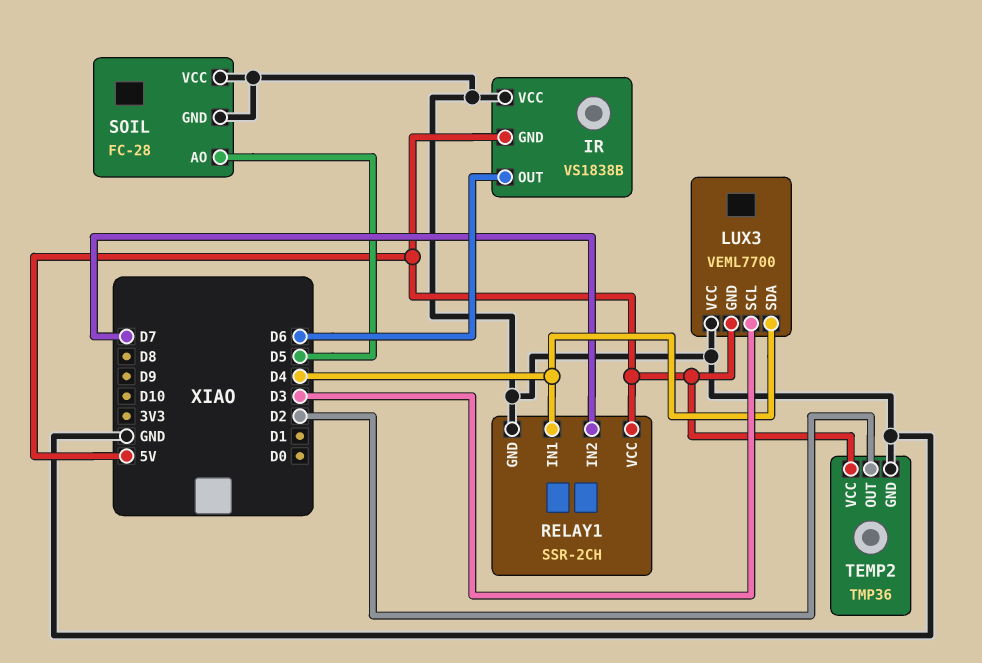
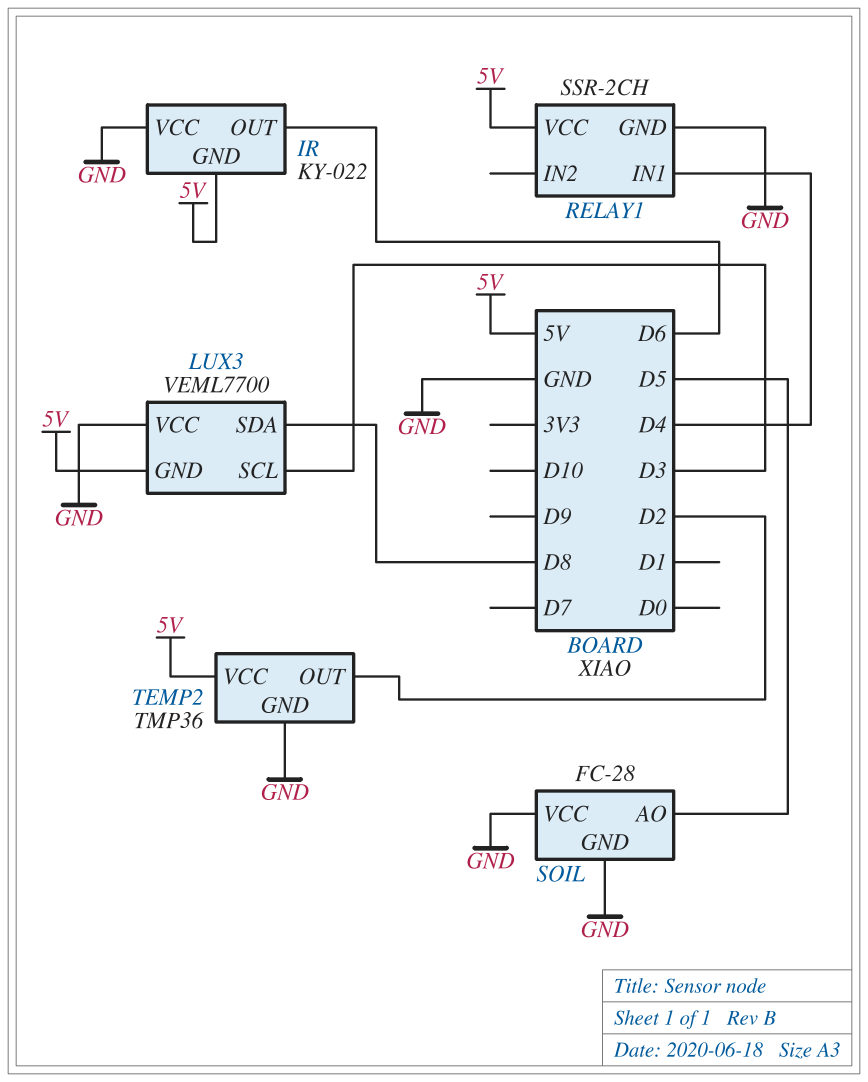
IR: VS1838B -> KY-022
LUX3 pin SDA: D4 -> D8
RELAY1 pin IN2: D7 -> none

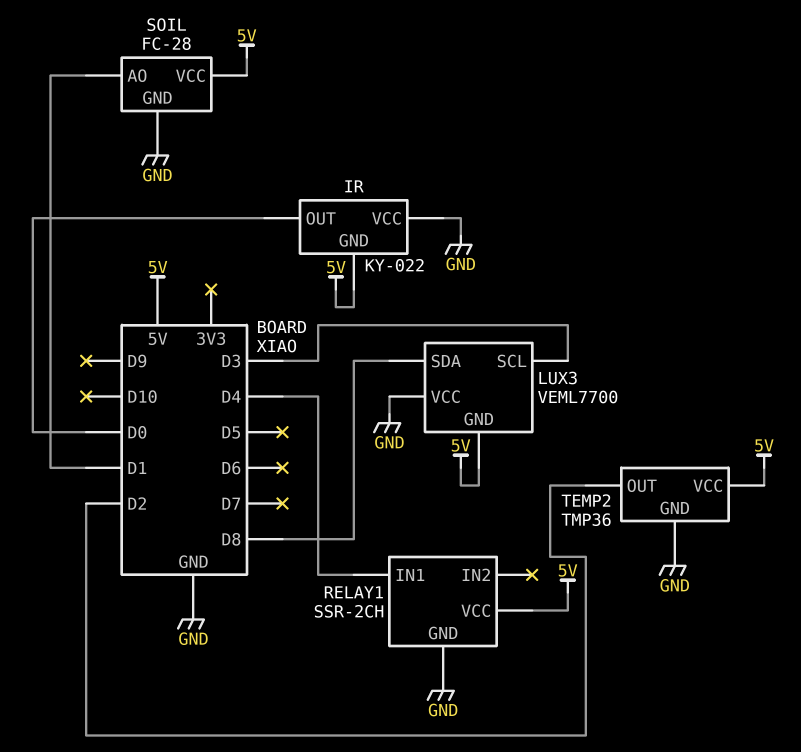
IR pin OUT: D6 -> D0
SOIL pin AO: D5 -> D1
SOIL pin VCC: GND -> 5V

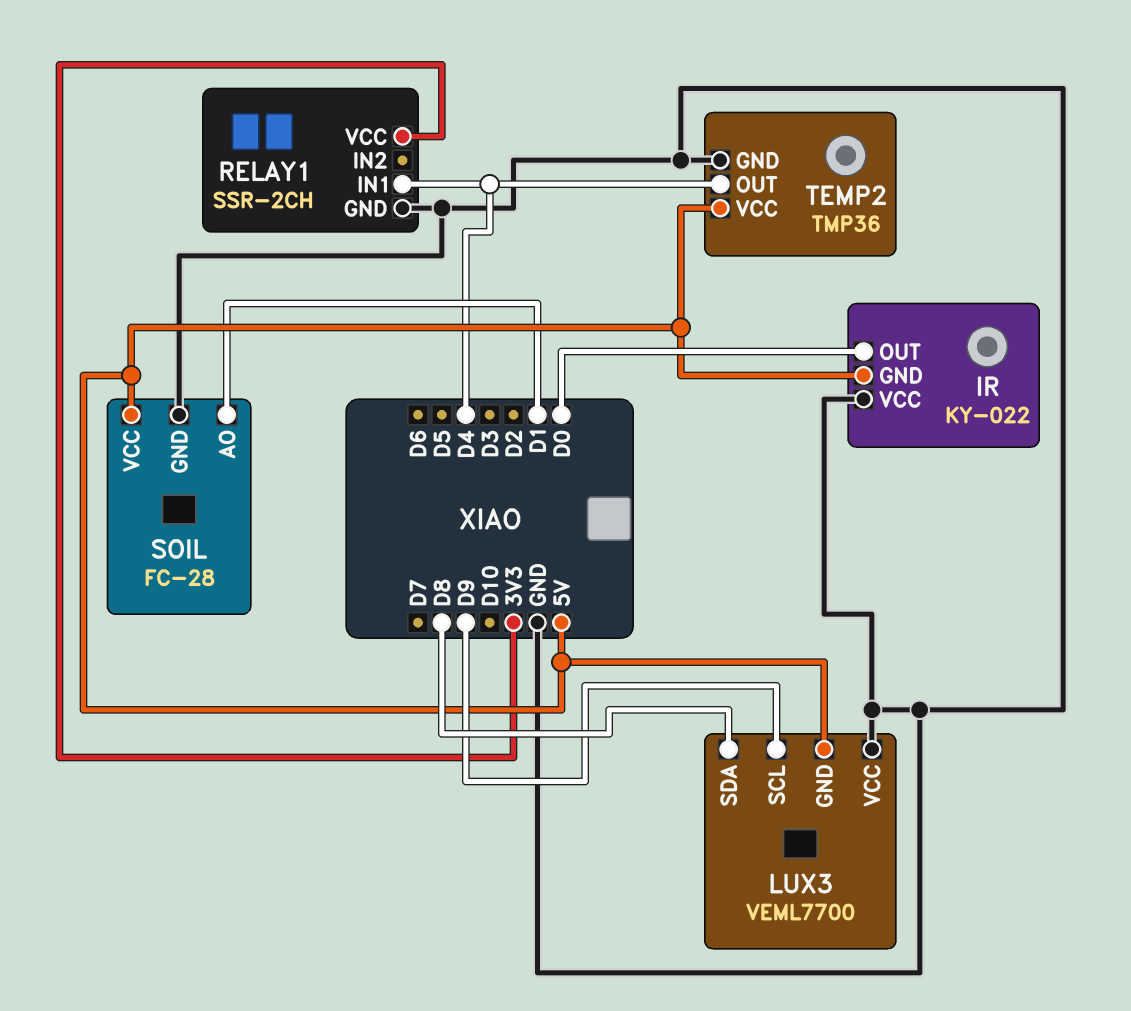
LUX3 pin SCL: D3 -> D9
RELAY1 pin VCC: 5V -> 3V3
TEMP2 pin OUT: D2 -> D4

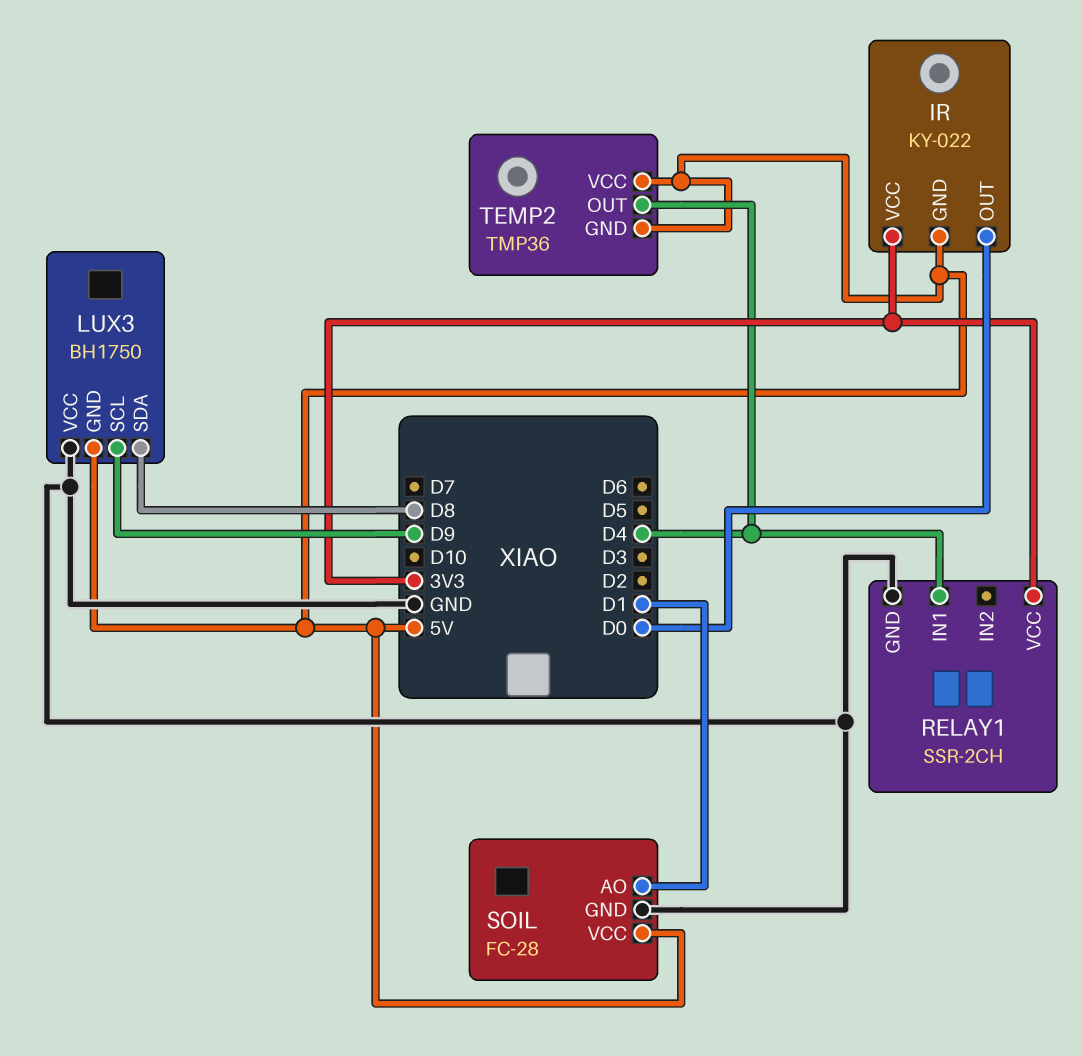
IR pin VCC: GND -> 3V3
LUX3: VEML7700 -> BH1750
TEMP2 pin GND: GND -> 5V

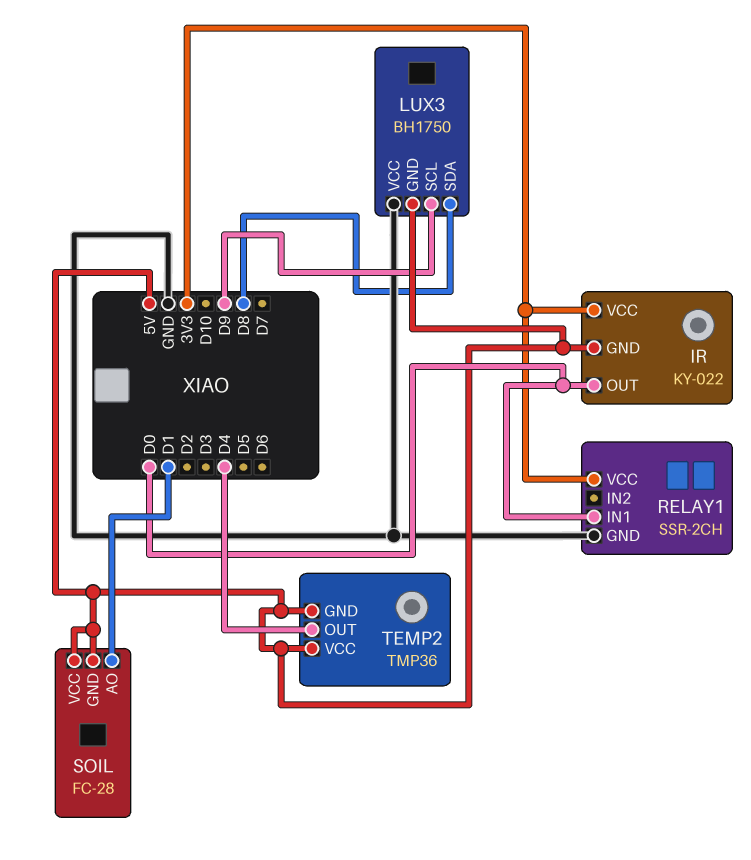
RELAY1 pin IN1: D4 -> D0
SOIL pin GND: GND -> 5V

